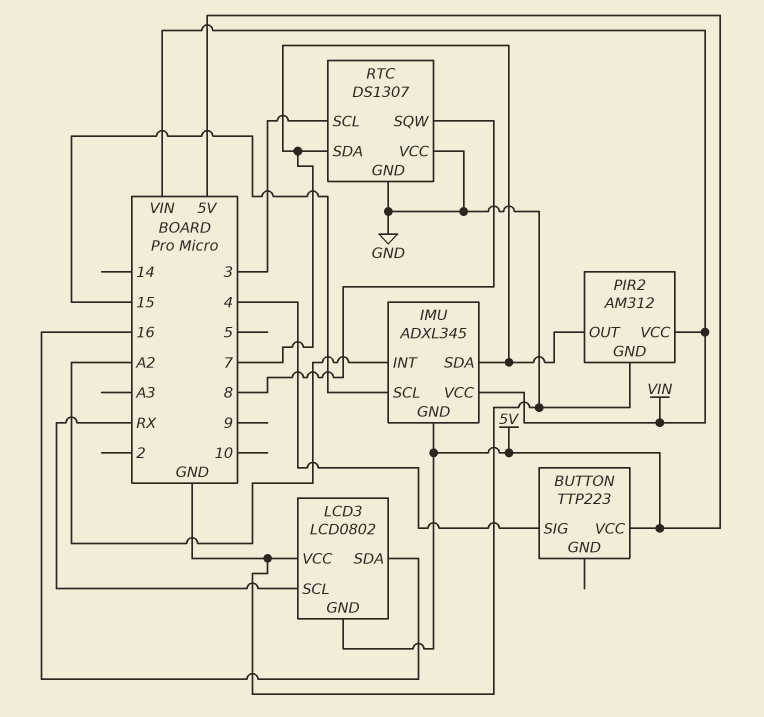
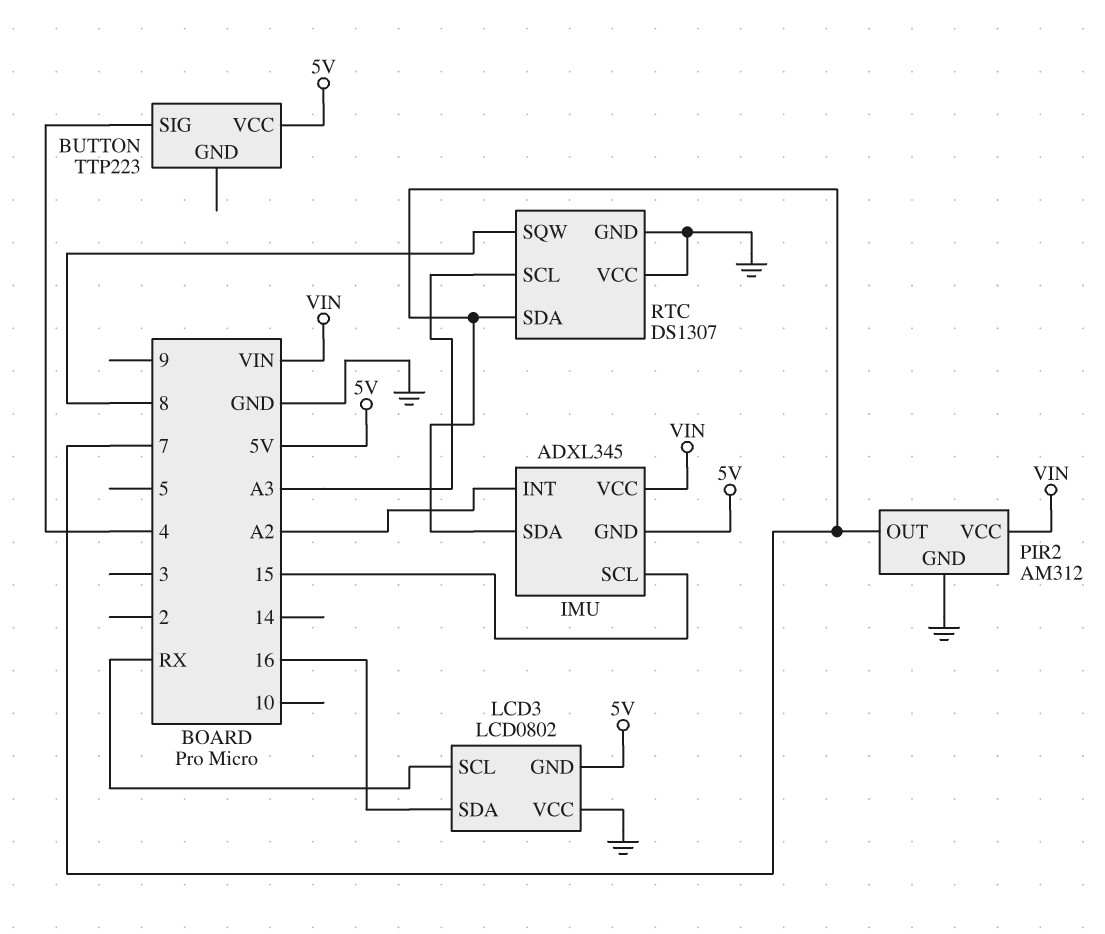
RTC pin SCL: 3 -> A3

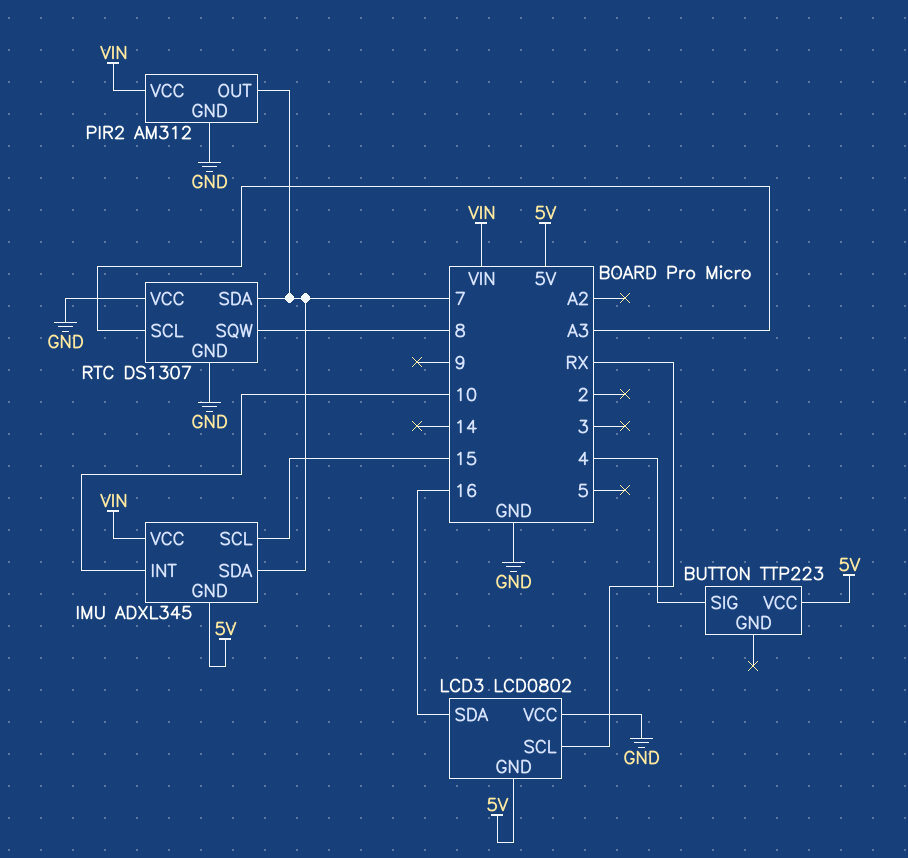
IMU pin INT: A2 -> 10

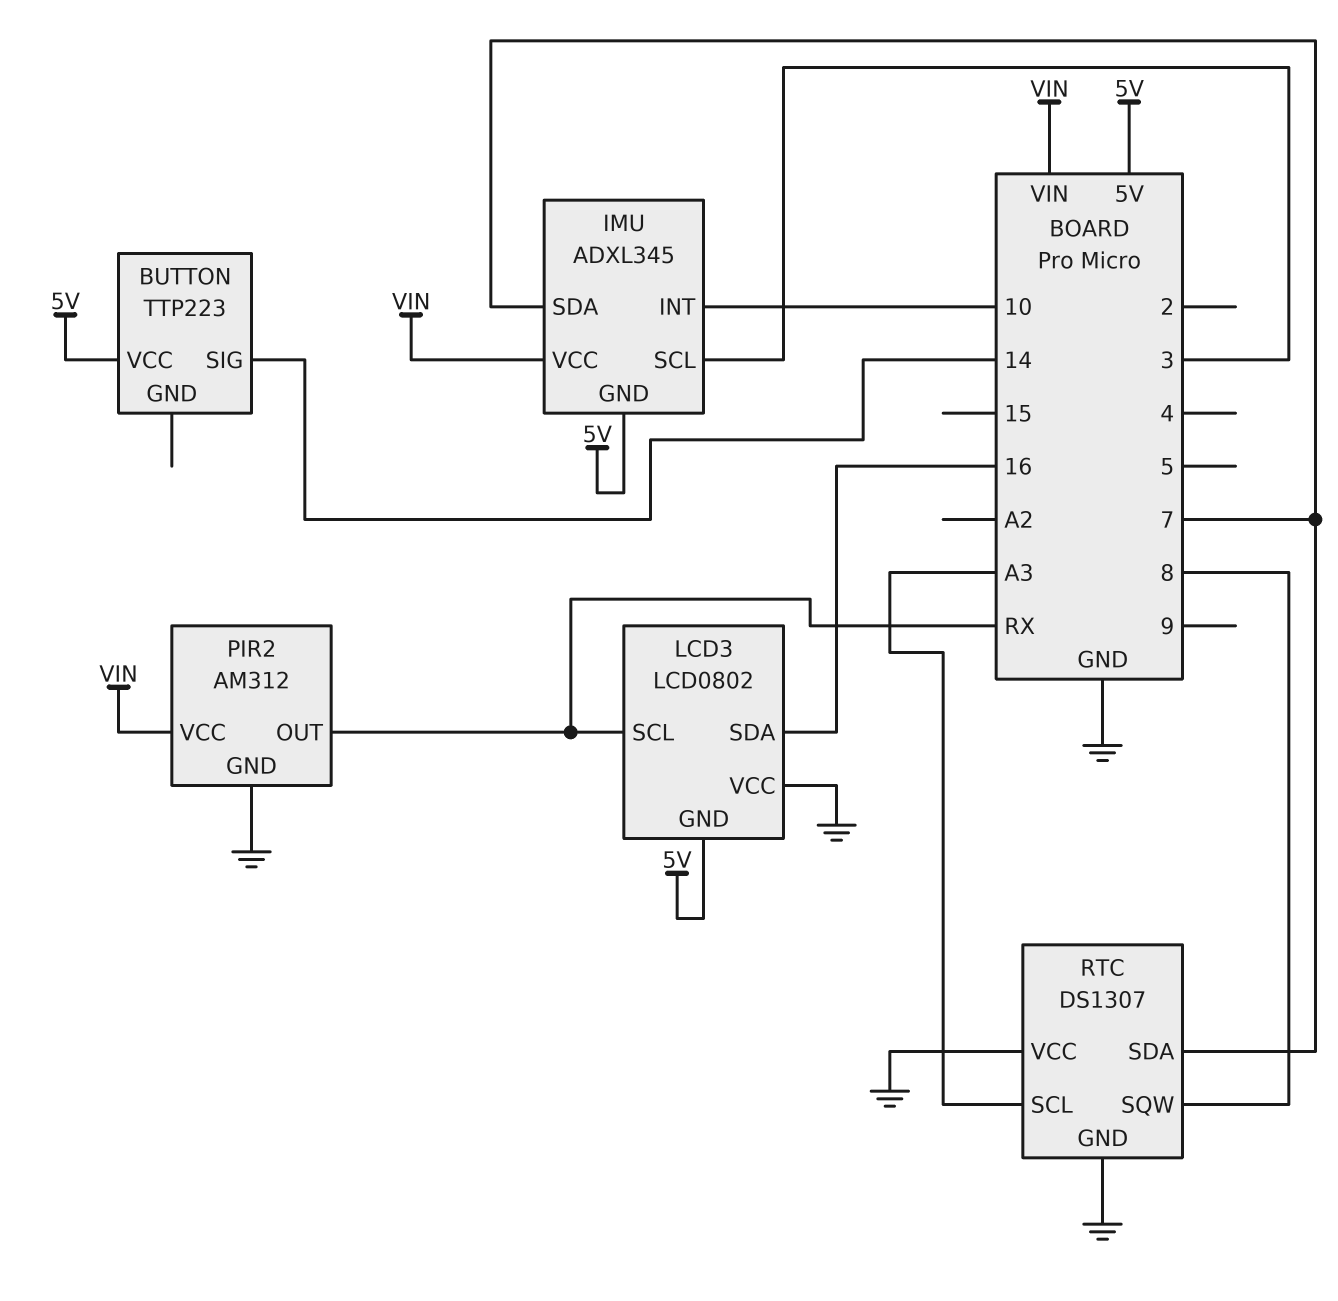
BUTTON pin SIG: 4 -> 14
IMU pin SCL: 15 -> 3
PIR2 pin OUT: 7 -> RX

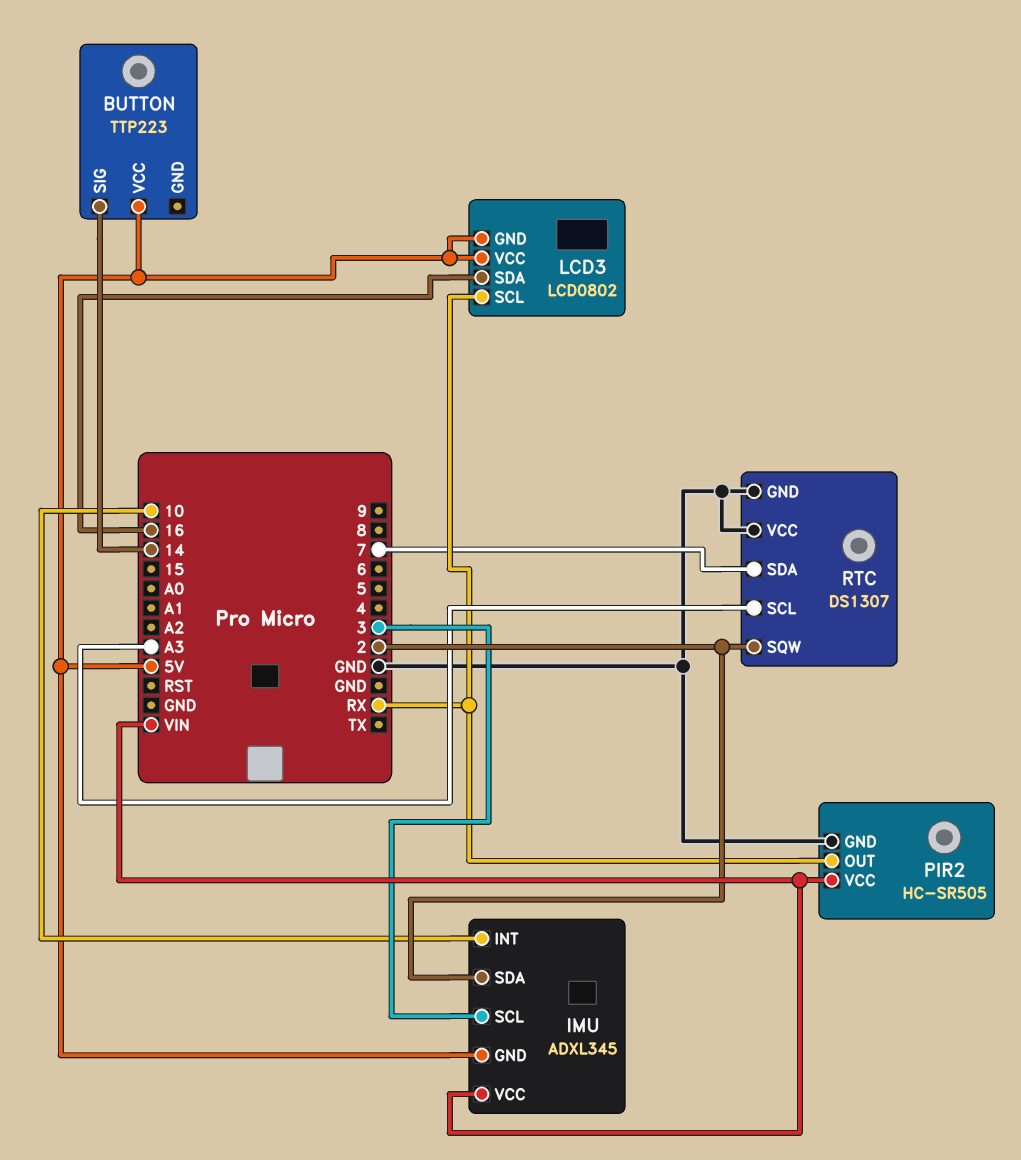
IMU pin SDA: 7 -> 2
LCD3 pin VCC: GND -> 5V
PIR2: AM312 -> HC-SR505
RTC pin SQW: 8 -> 2

